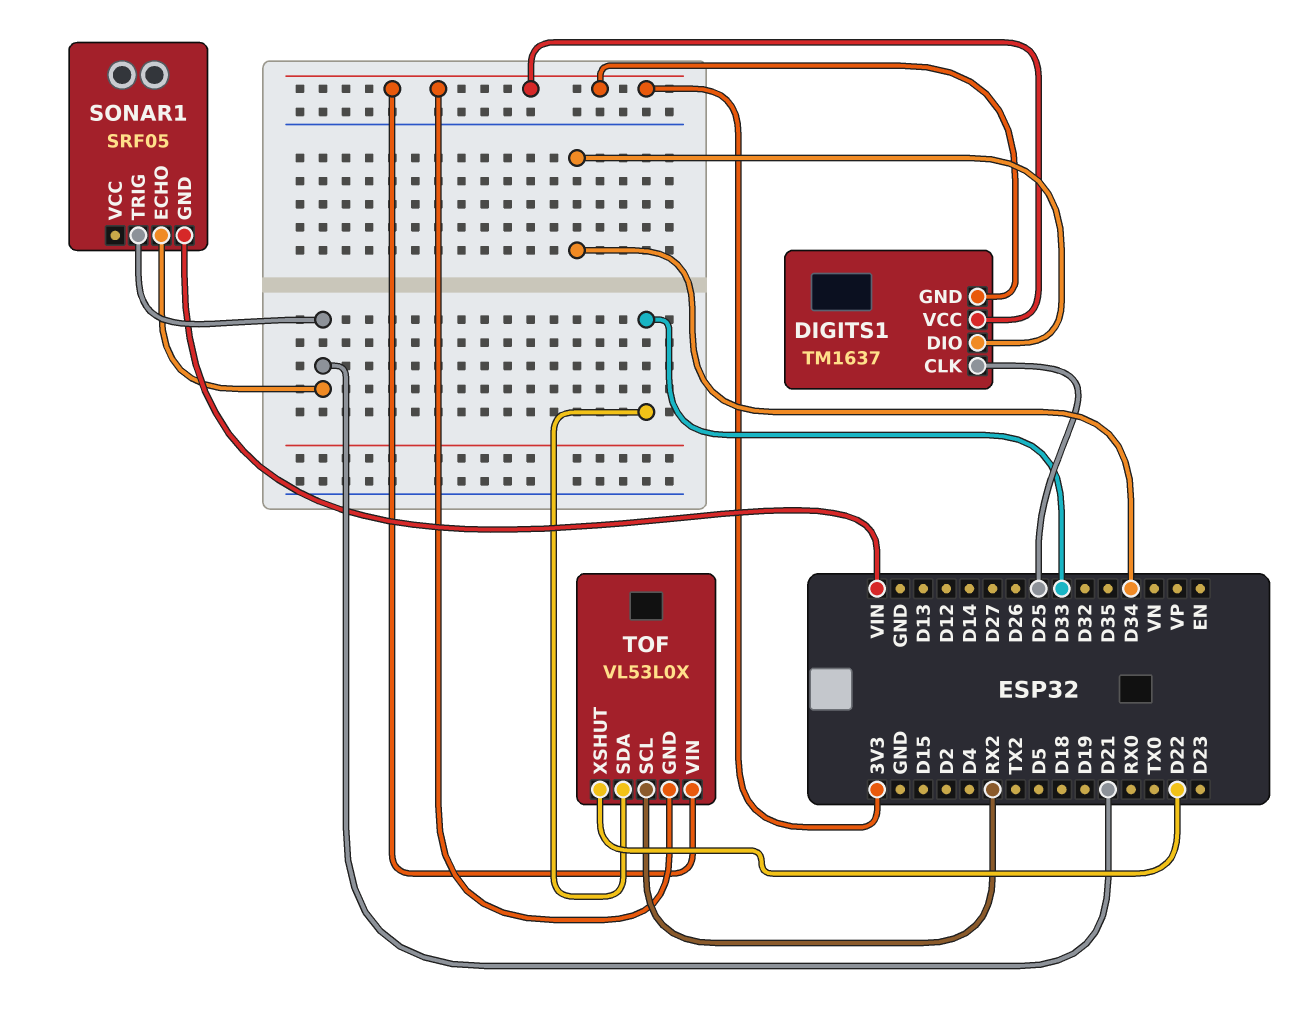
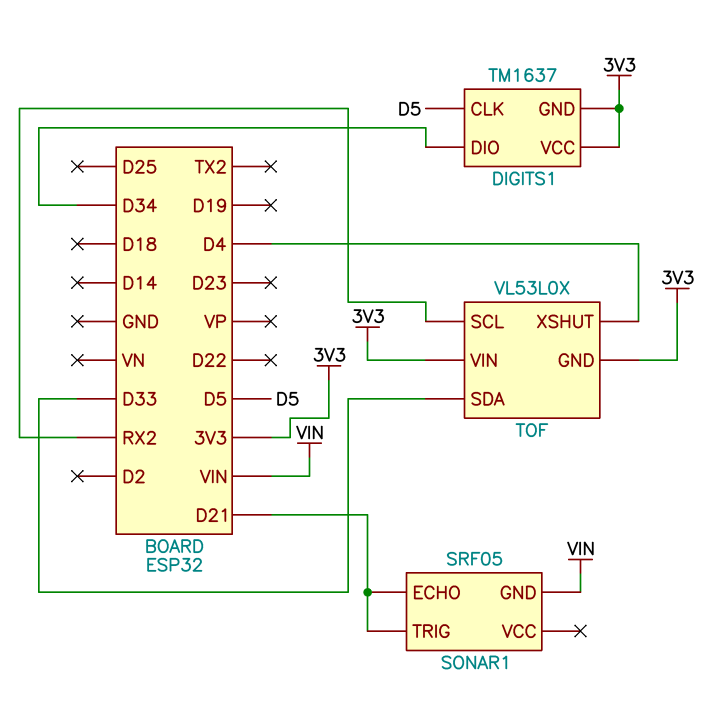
DIGITS1 pin CLK: D25 -> D5
TOF pin XSHUT: D22 -> D4

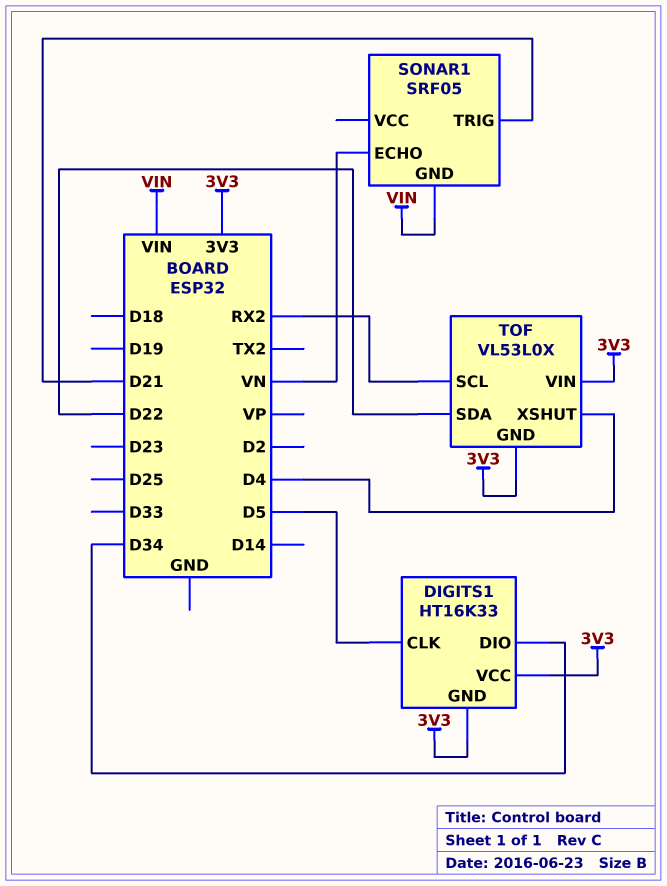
DIGITS1: TM1637 -> HT16K33
SONAR1 pin ECHO: D21 -> VN
TOF pin SDA: D33 -> D22

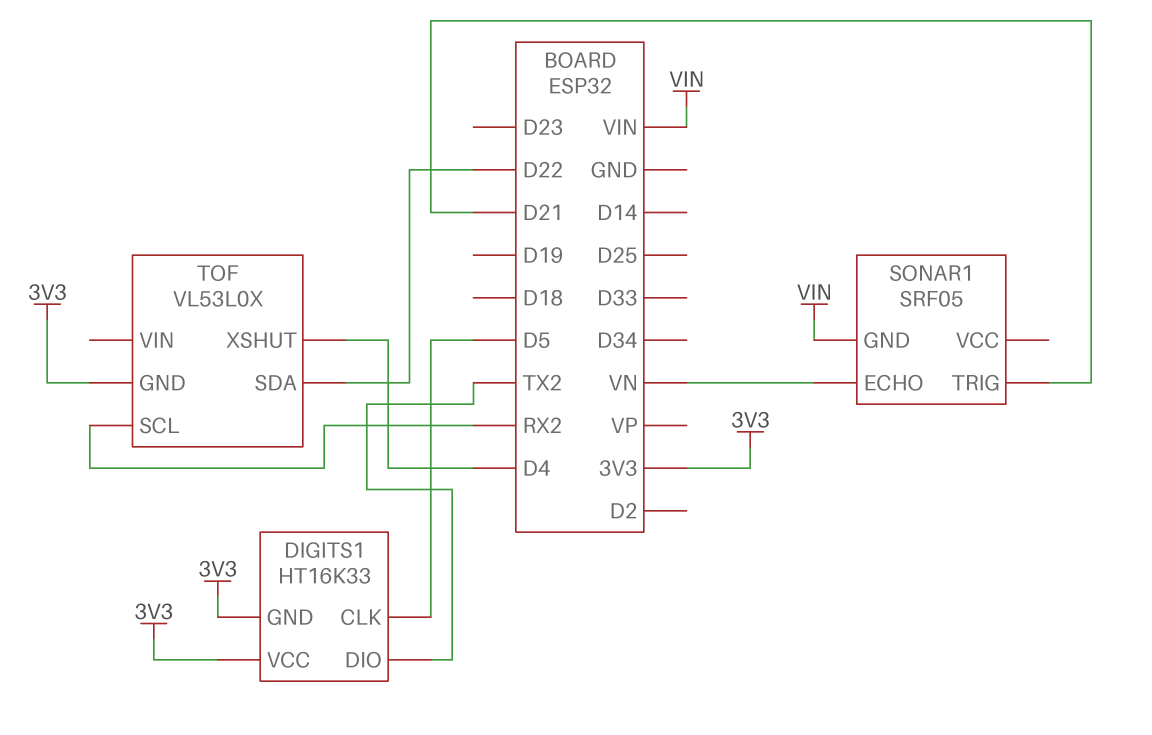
DIGITS1 pin DIO: D34 -> TX2
TOF pin VIN: 3V3 -> none

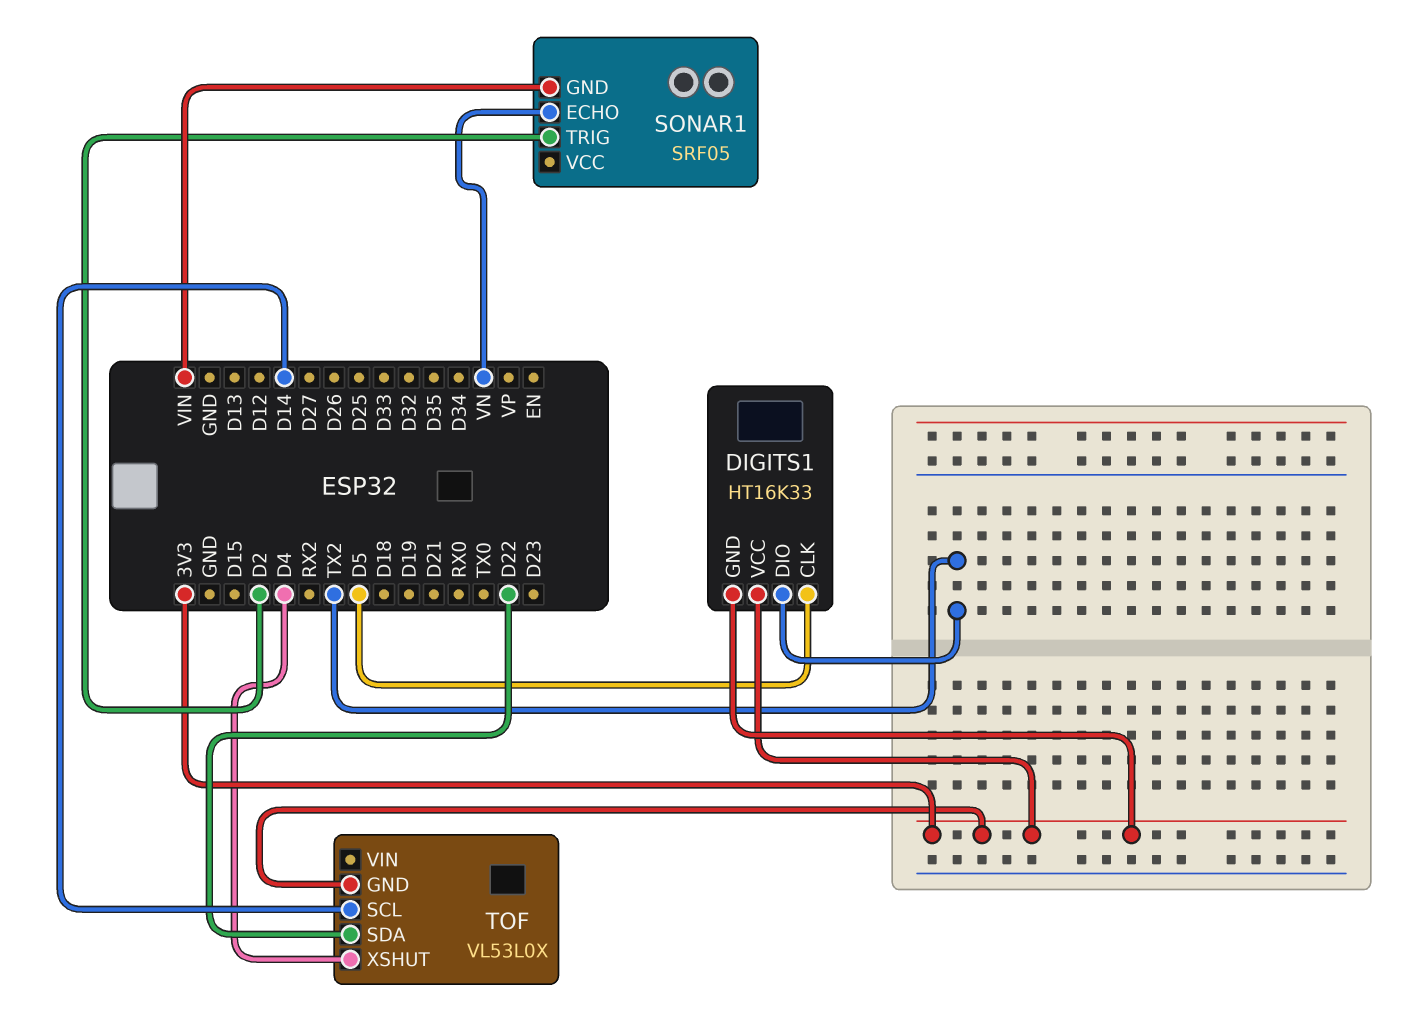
SONAR1 pin TRIG: D21 -> D2
TOF pin SCL: RX2 -> D14

